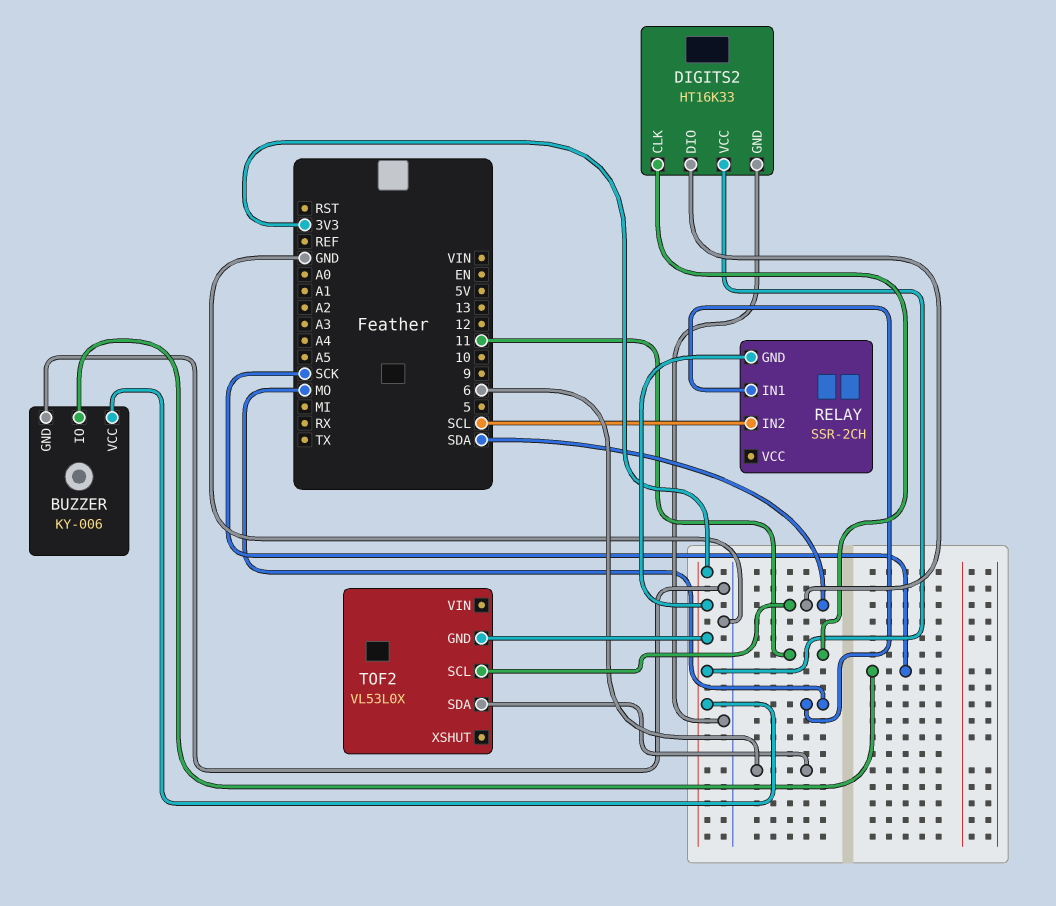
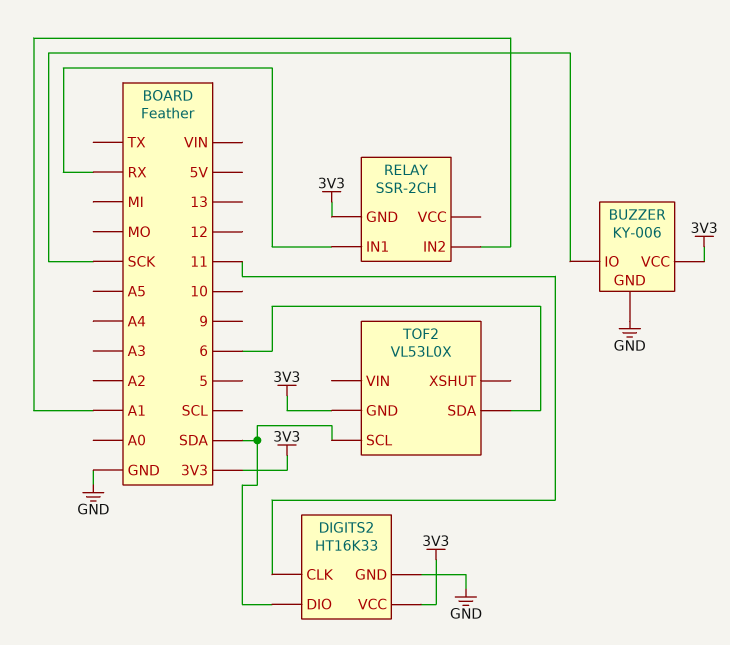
RELAY pin IN1: MO -> RX
RELAY pin IN2: SCL -> A1

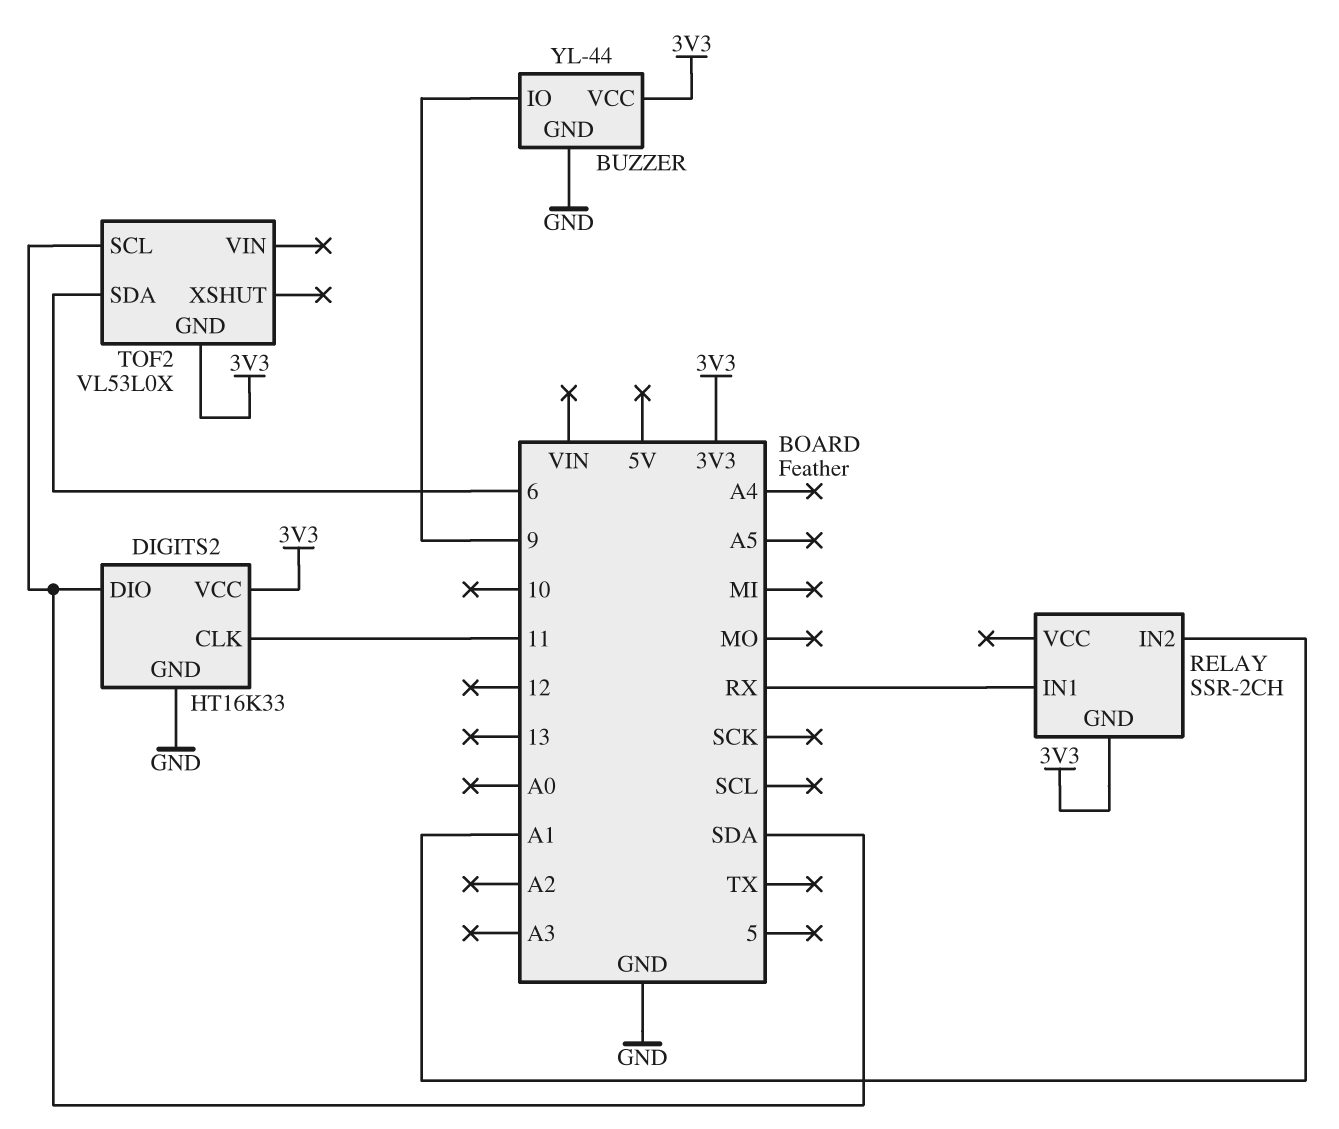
BUZZER: KY-006 -> YL-44
BUZZER pin IO: SCK -> 9

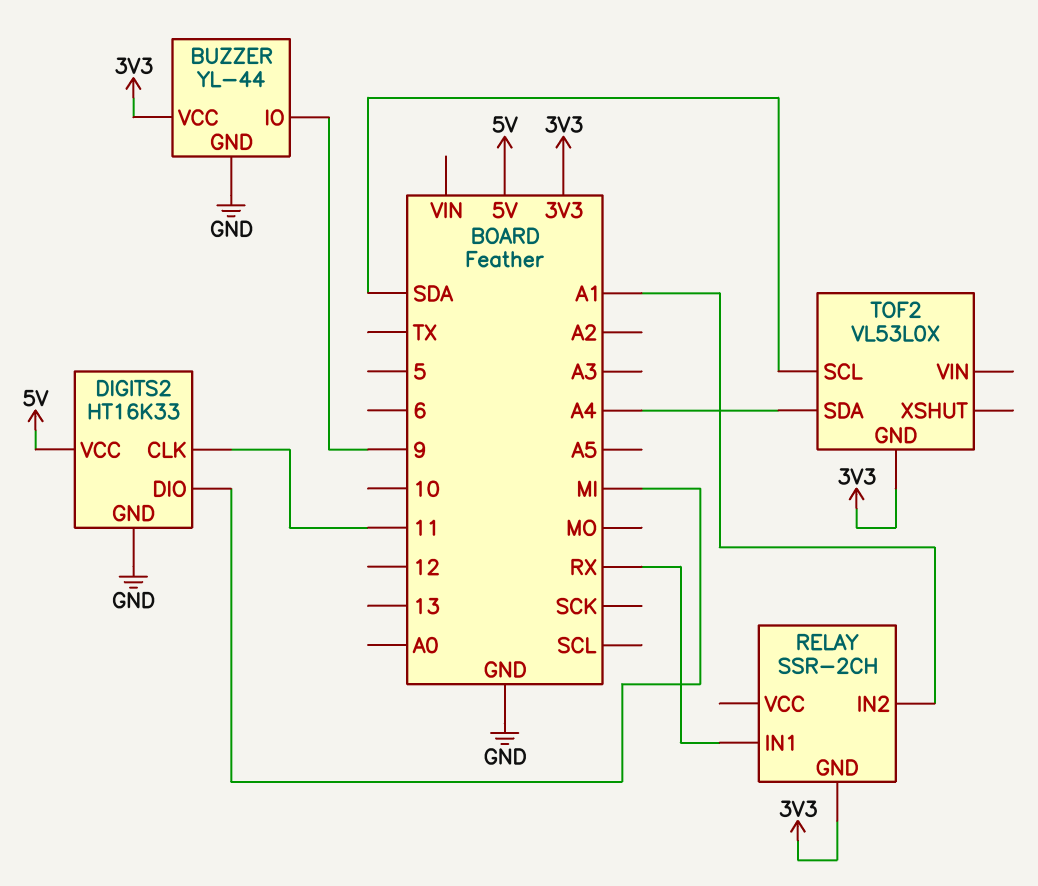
DIGITS2 pin DIO: SDA -> MI
DIGITS2 pin VCC: 3V3 -> 5V
TOF2 pin SDA: 6 -> A4

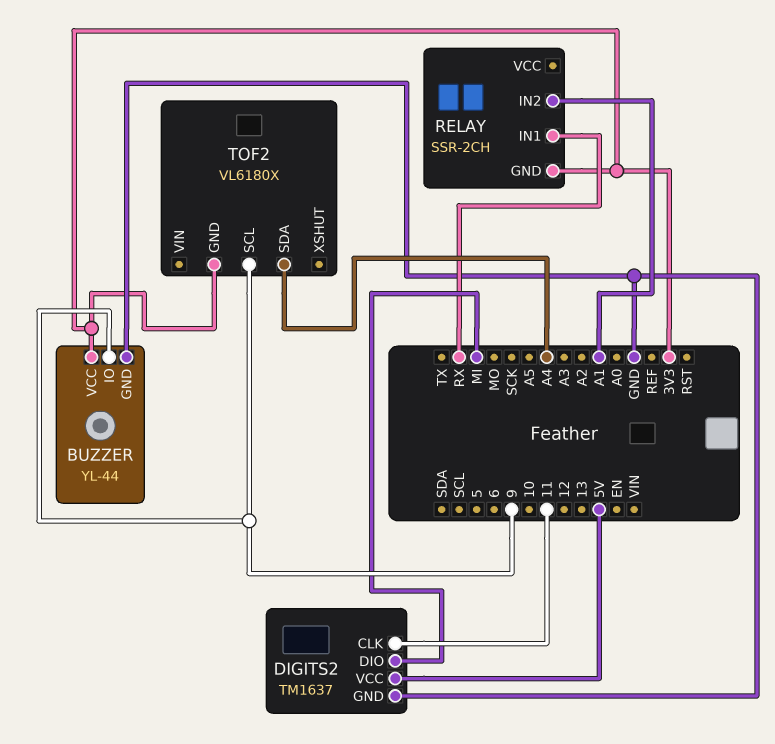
DIGITS2: HT16K33 -> TM1637
TOF2: VL53L0X -> VL6180X
TOF2 pin SCL: SDA -> 9

